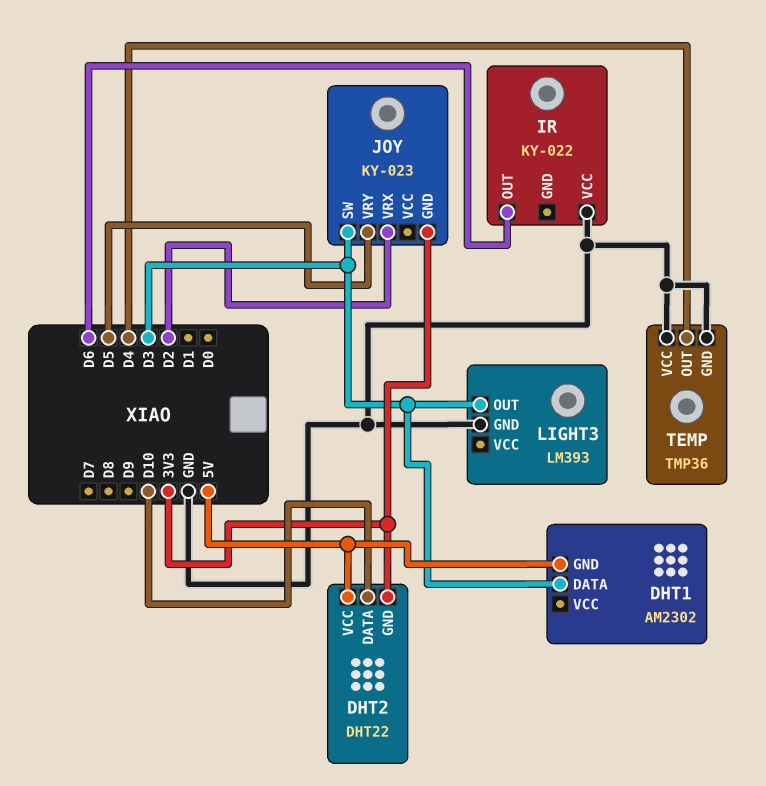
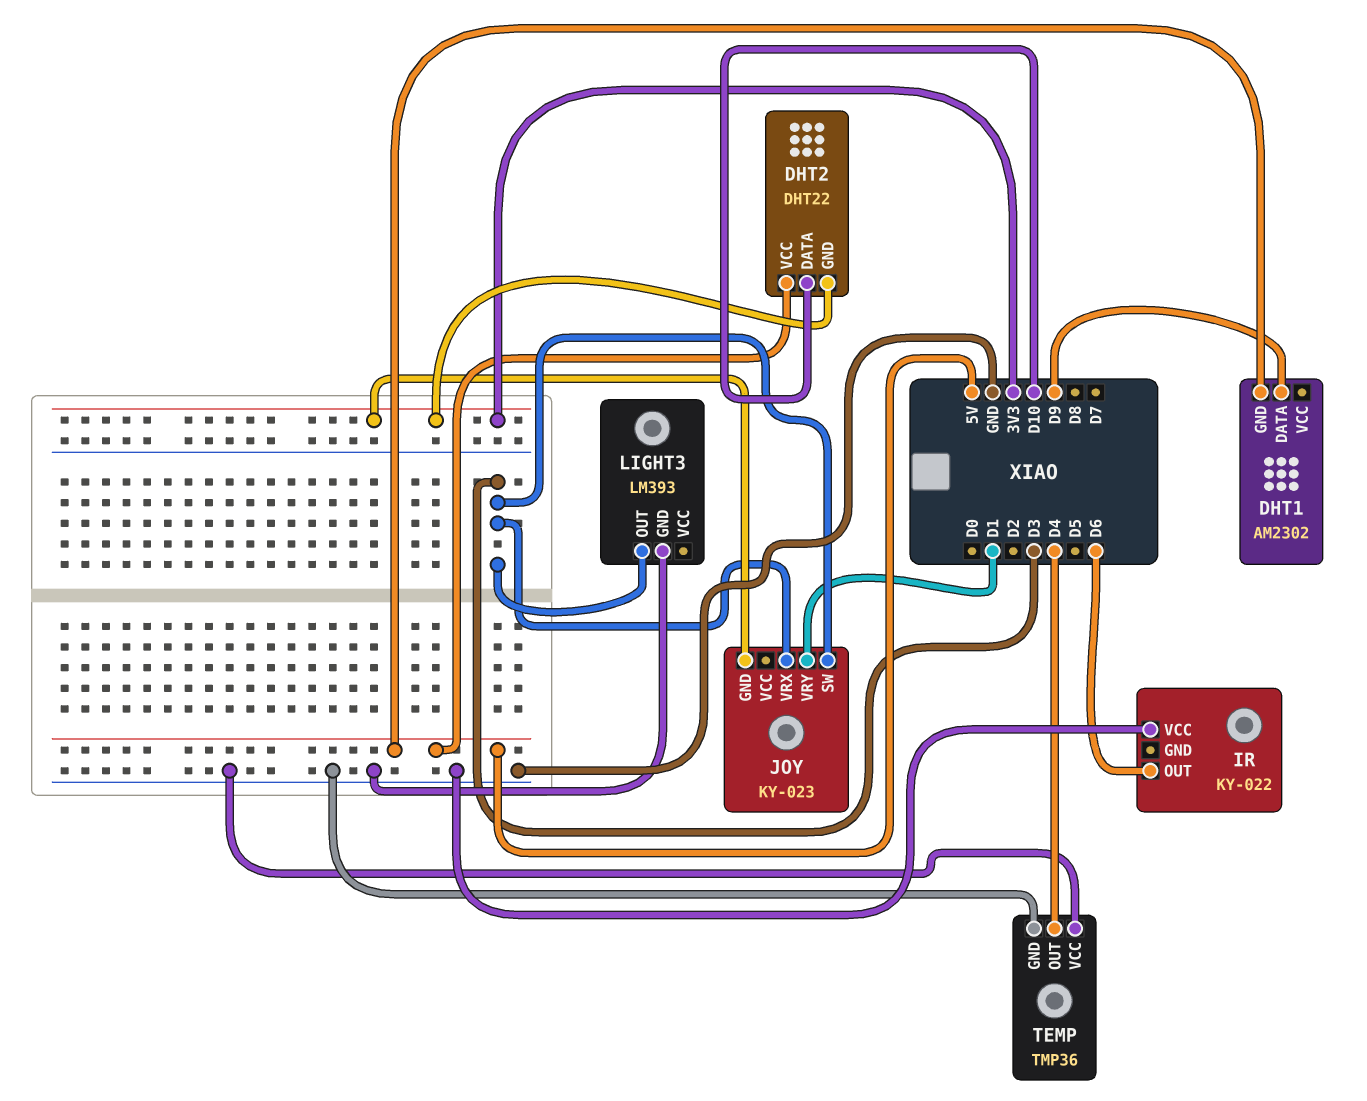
DHT1 pin DATA: D3 -> D9
JOY pin VRX: D2 -> D3
JOY pin VRY: D5 -> D1

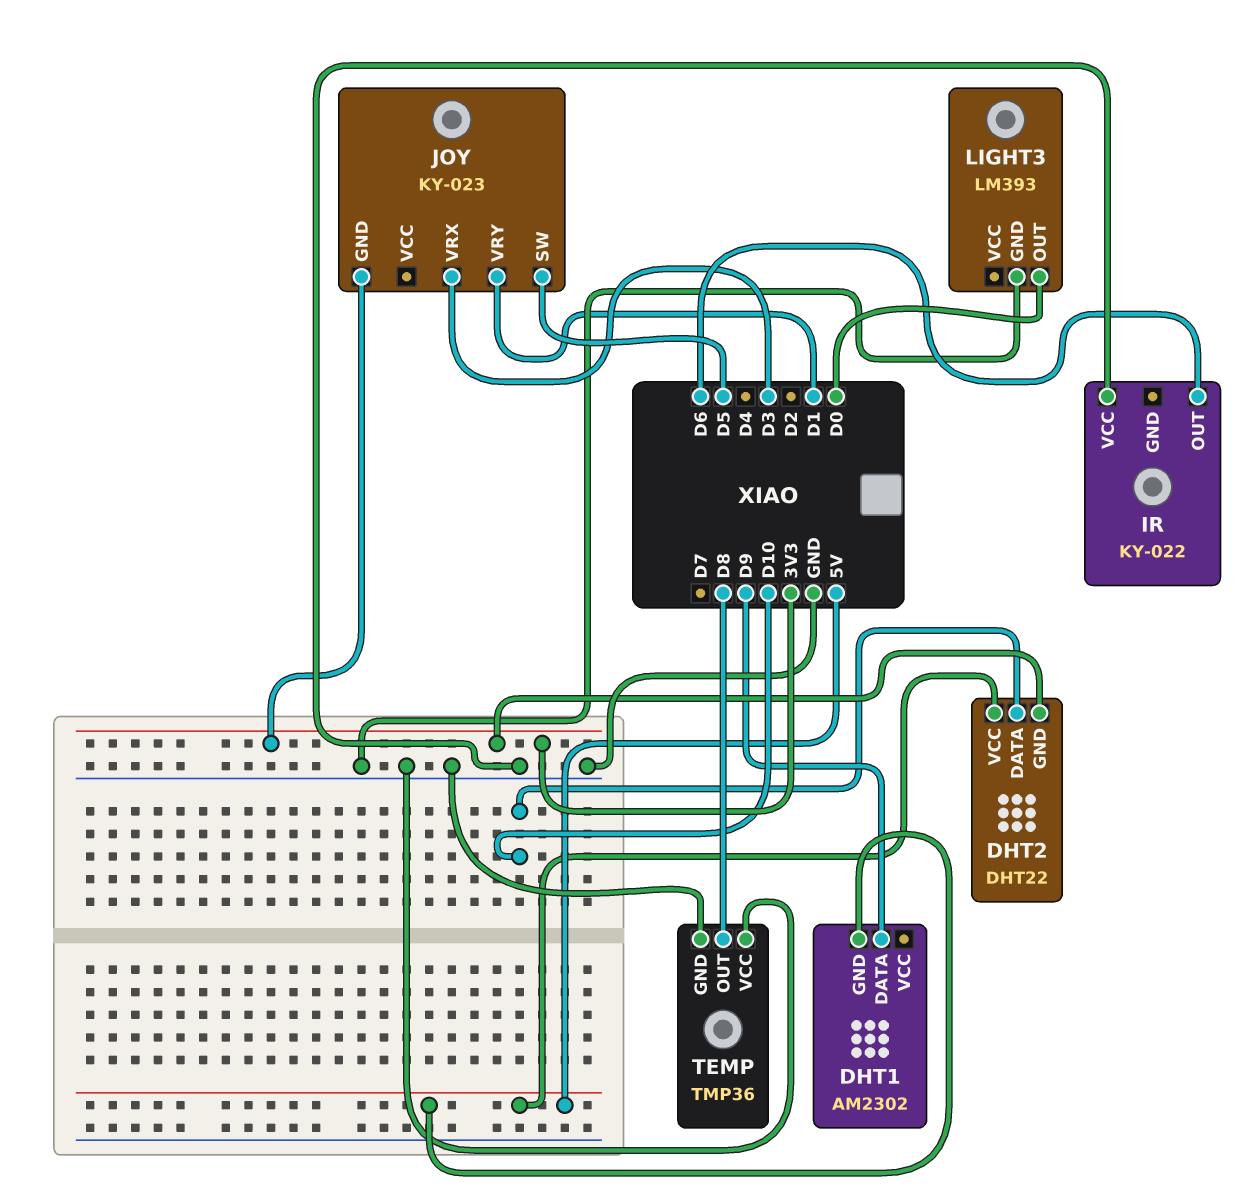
JOY pin SW: D3 -> D5
LIGHT3 pin OUT: D3 -> D0
TEMP pin OUT: D4 -> D8

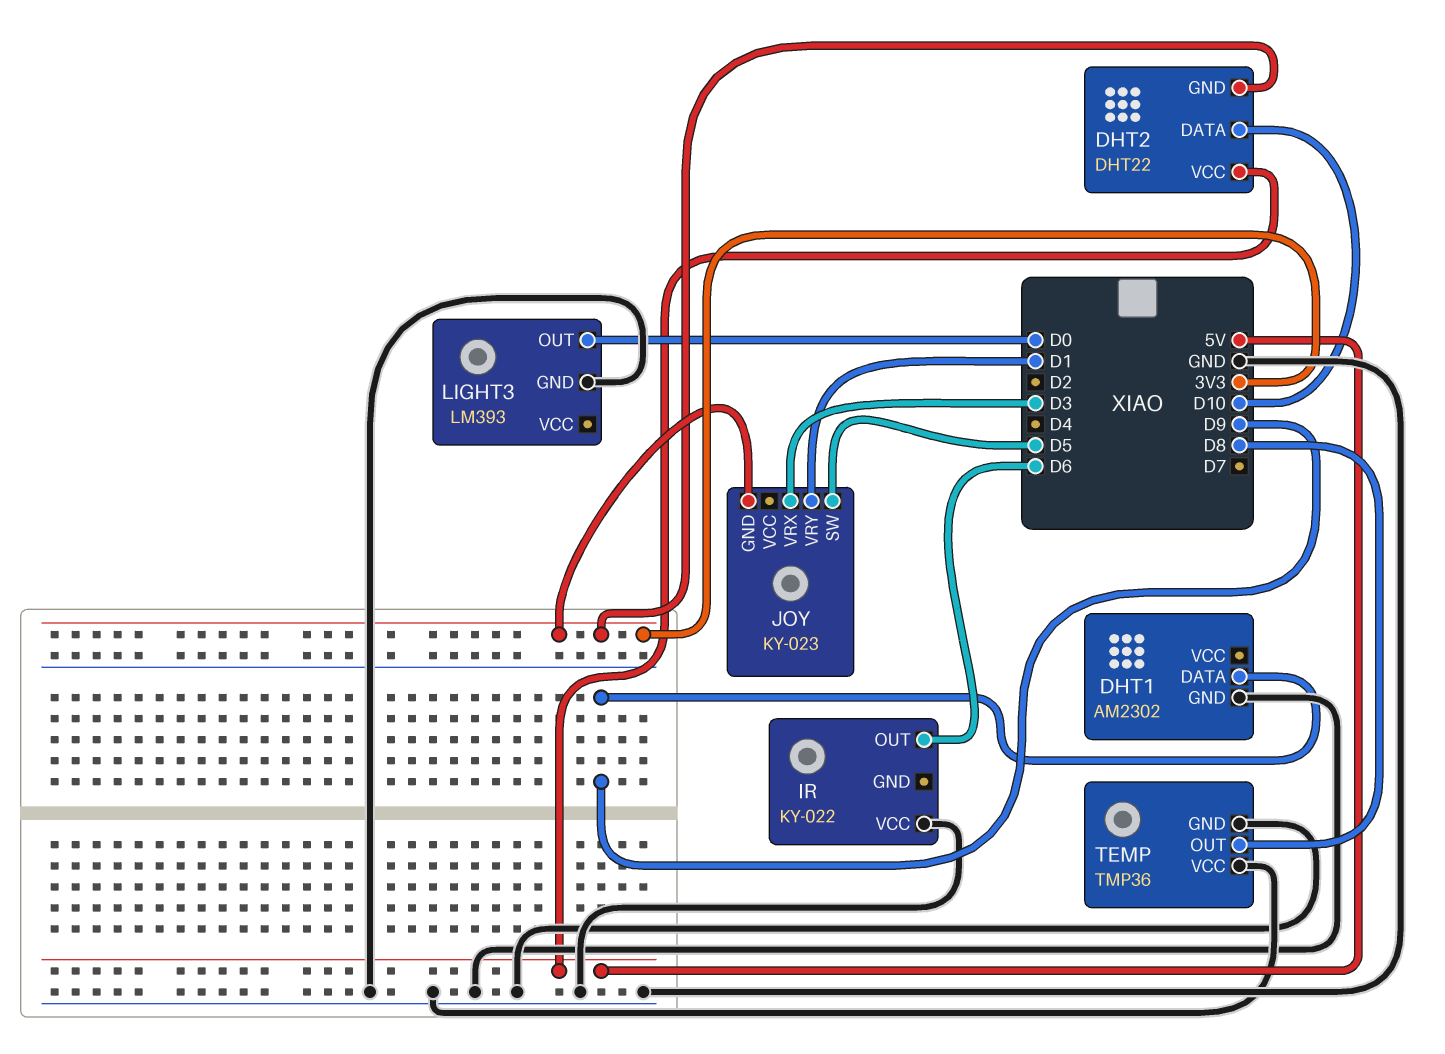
DHT1 pin GND: 5V -> GND

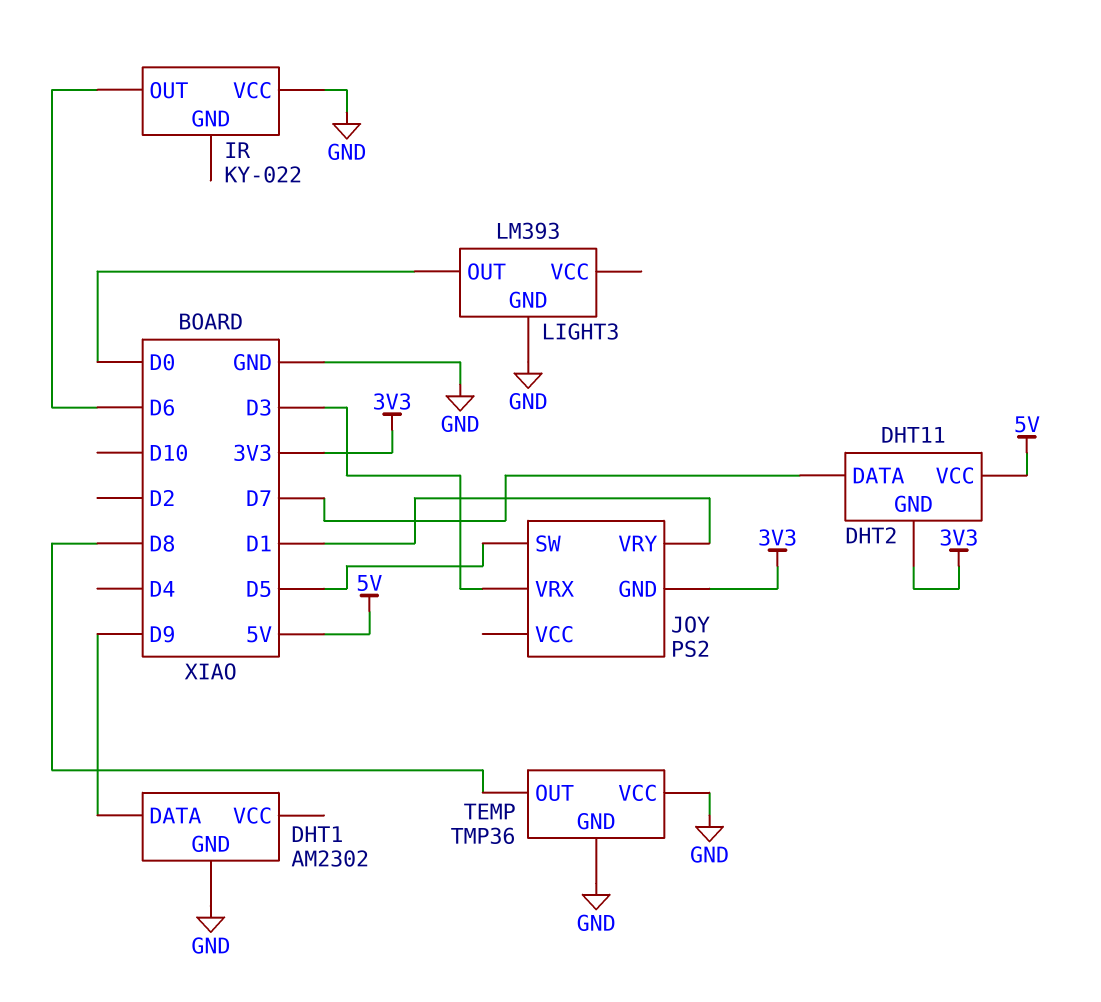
DHT2: DHT22 -> DHT11
DHT2 pin DATA: D10 -> D7
JOY: KY-023 -> PS2

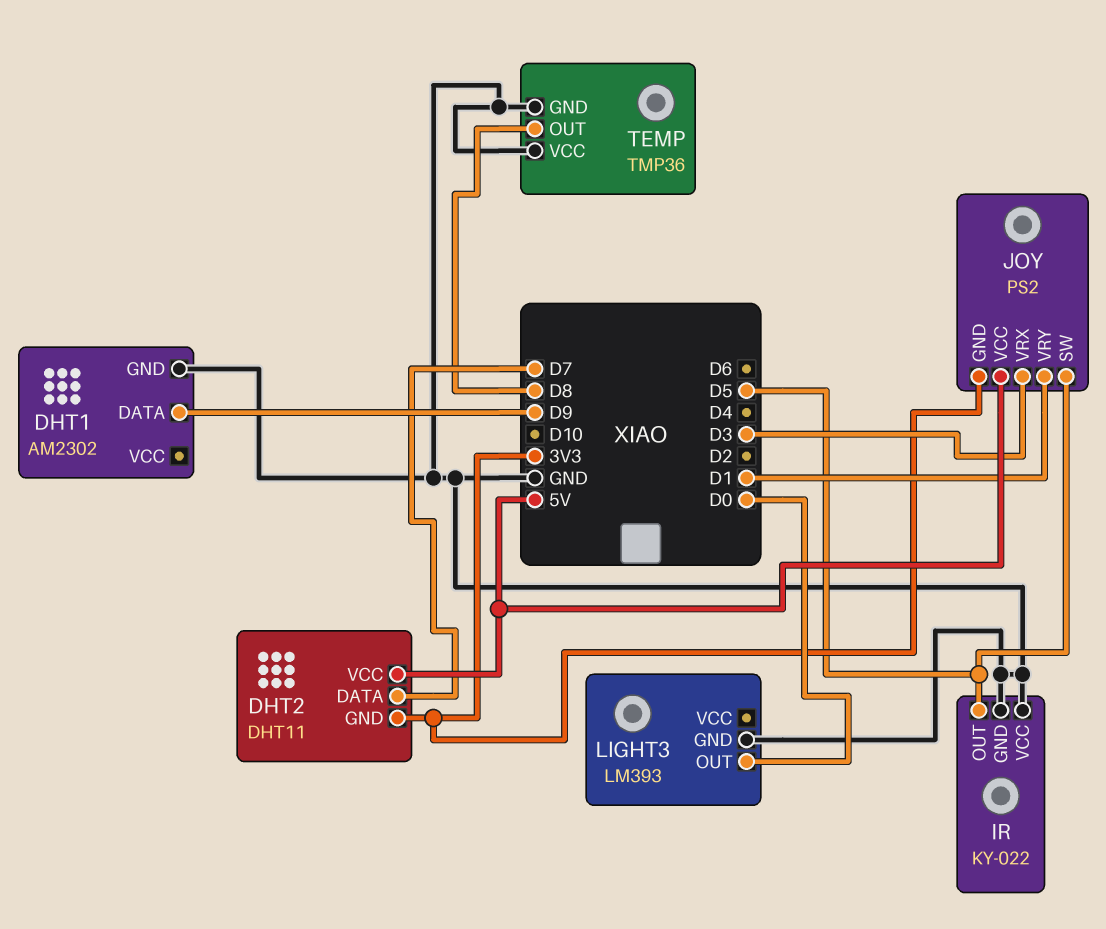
IR pin GND: none -> GND
IR pin OUT: D6 -> D5
JOY pin VCC: none -> 5V

